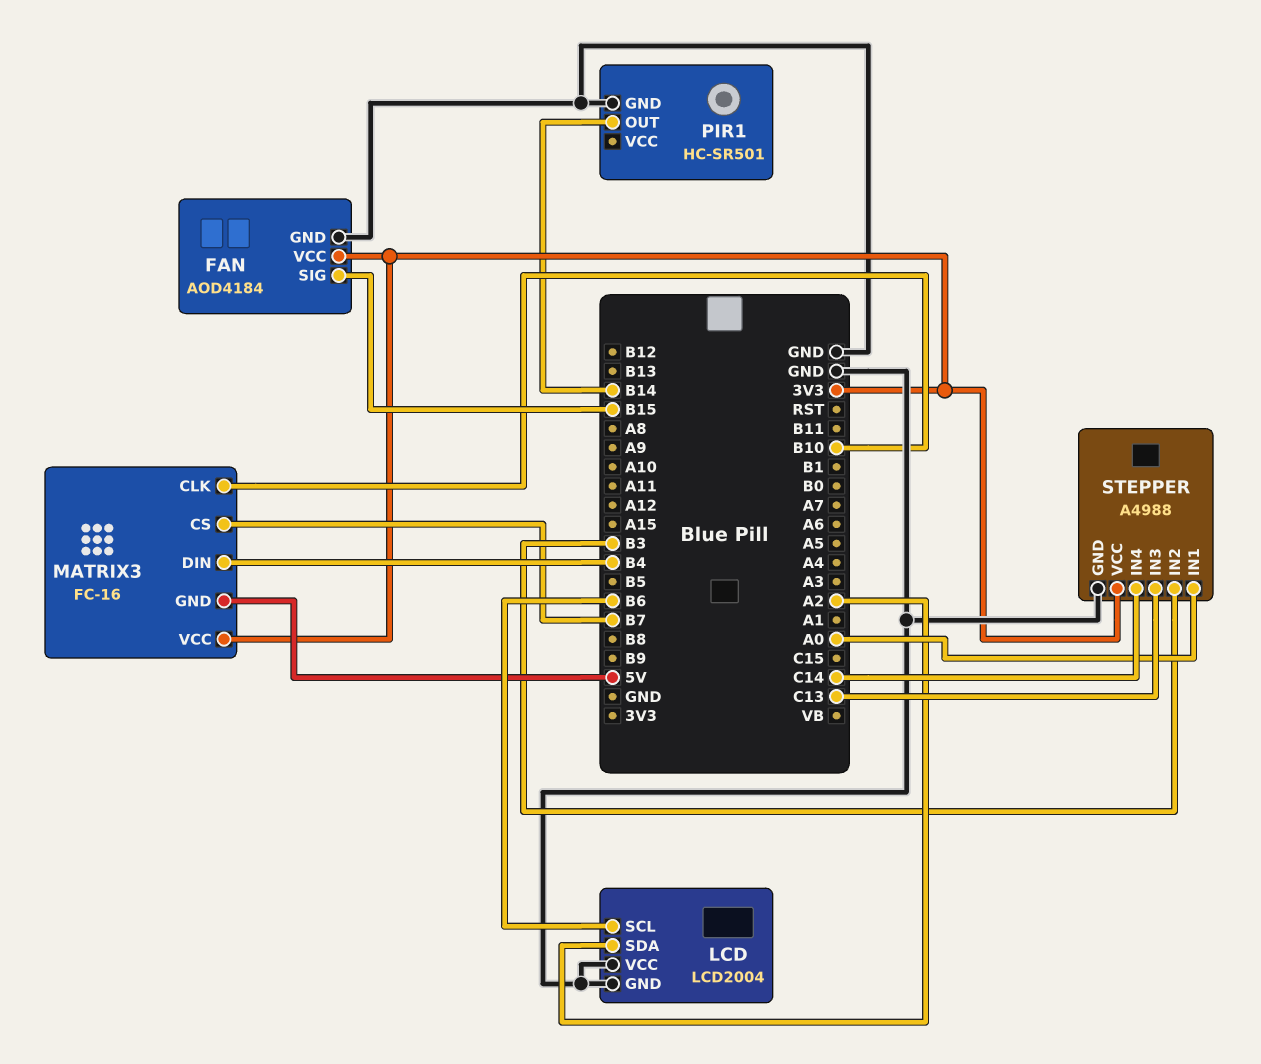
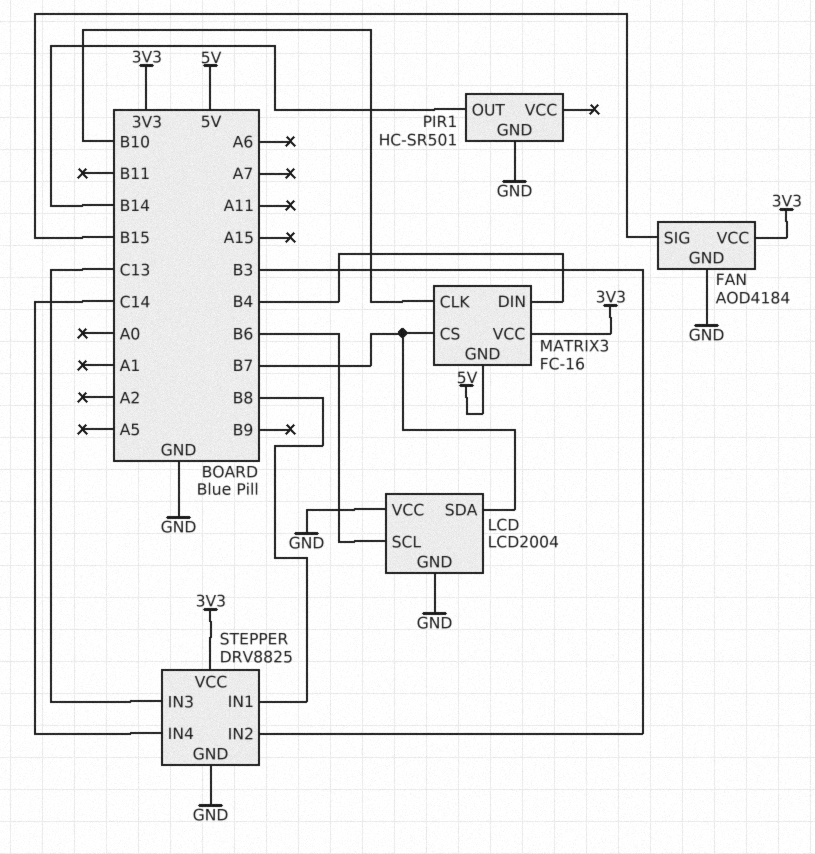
LCD pin SDA: A2 -> B7
STEPPER: A4988 -> DRV8825
STEPPER pin IN1: A0 -> B8

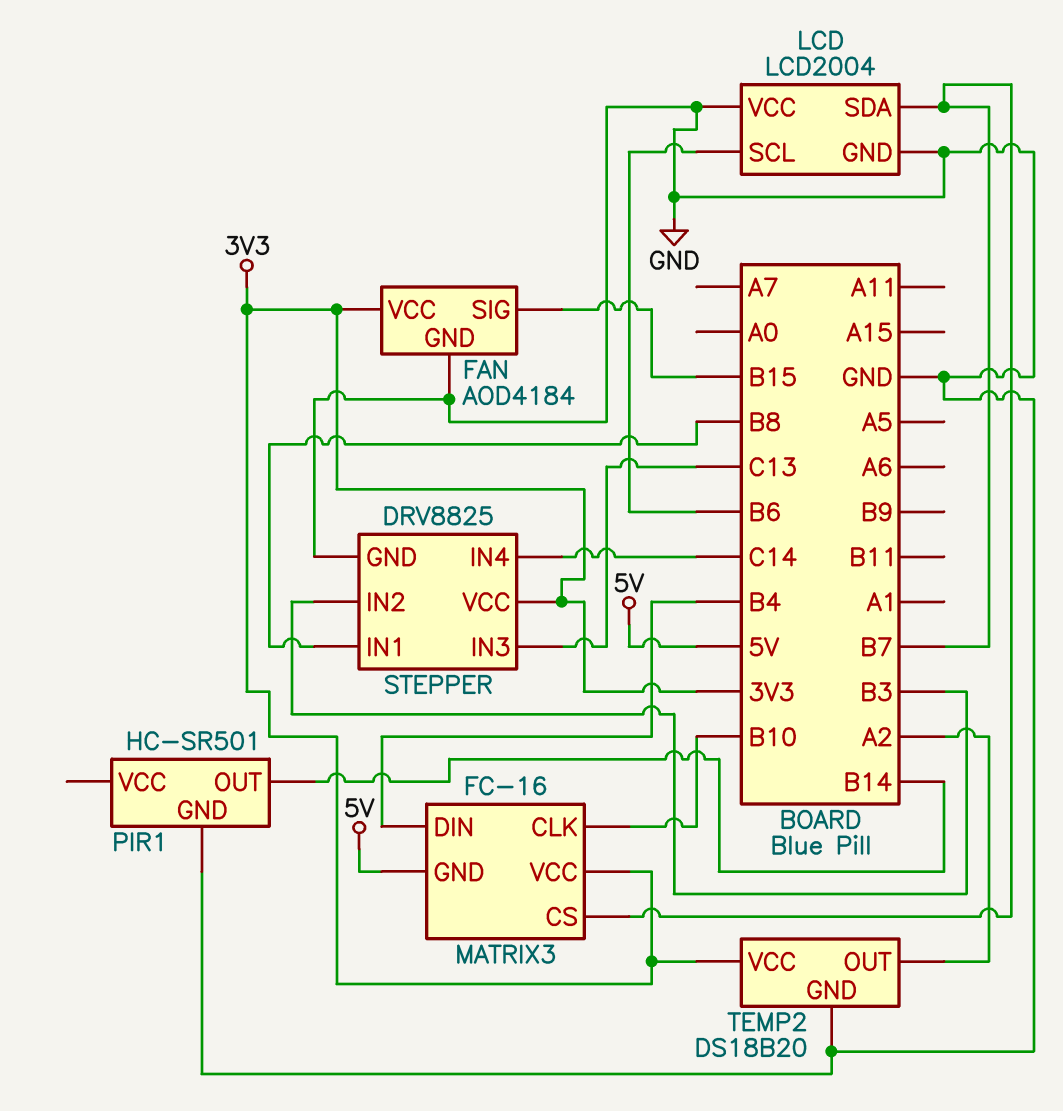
TEMP2: none -> DS18B20
TEMP2 pin GND: none -> GND
TEMP2 pin OUT: none -> A2
TEMP2 pin VCC: none -> 3V3

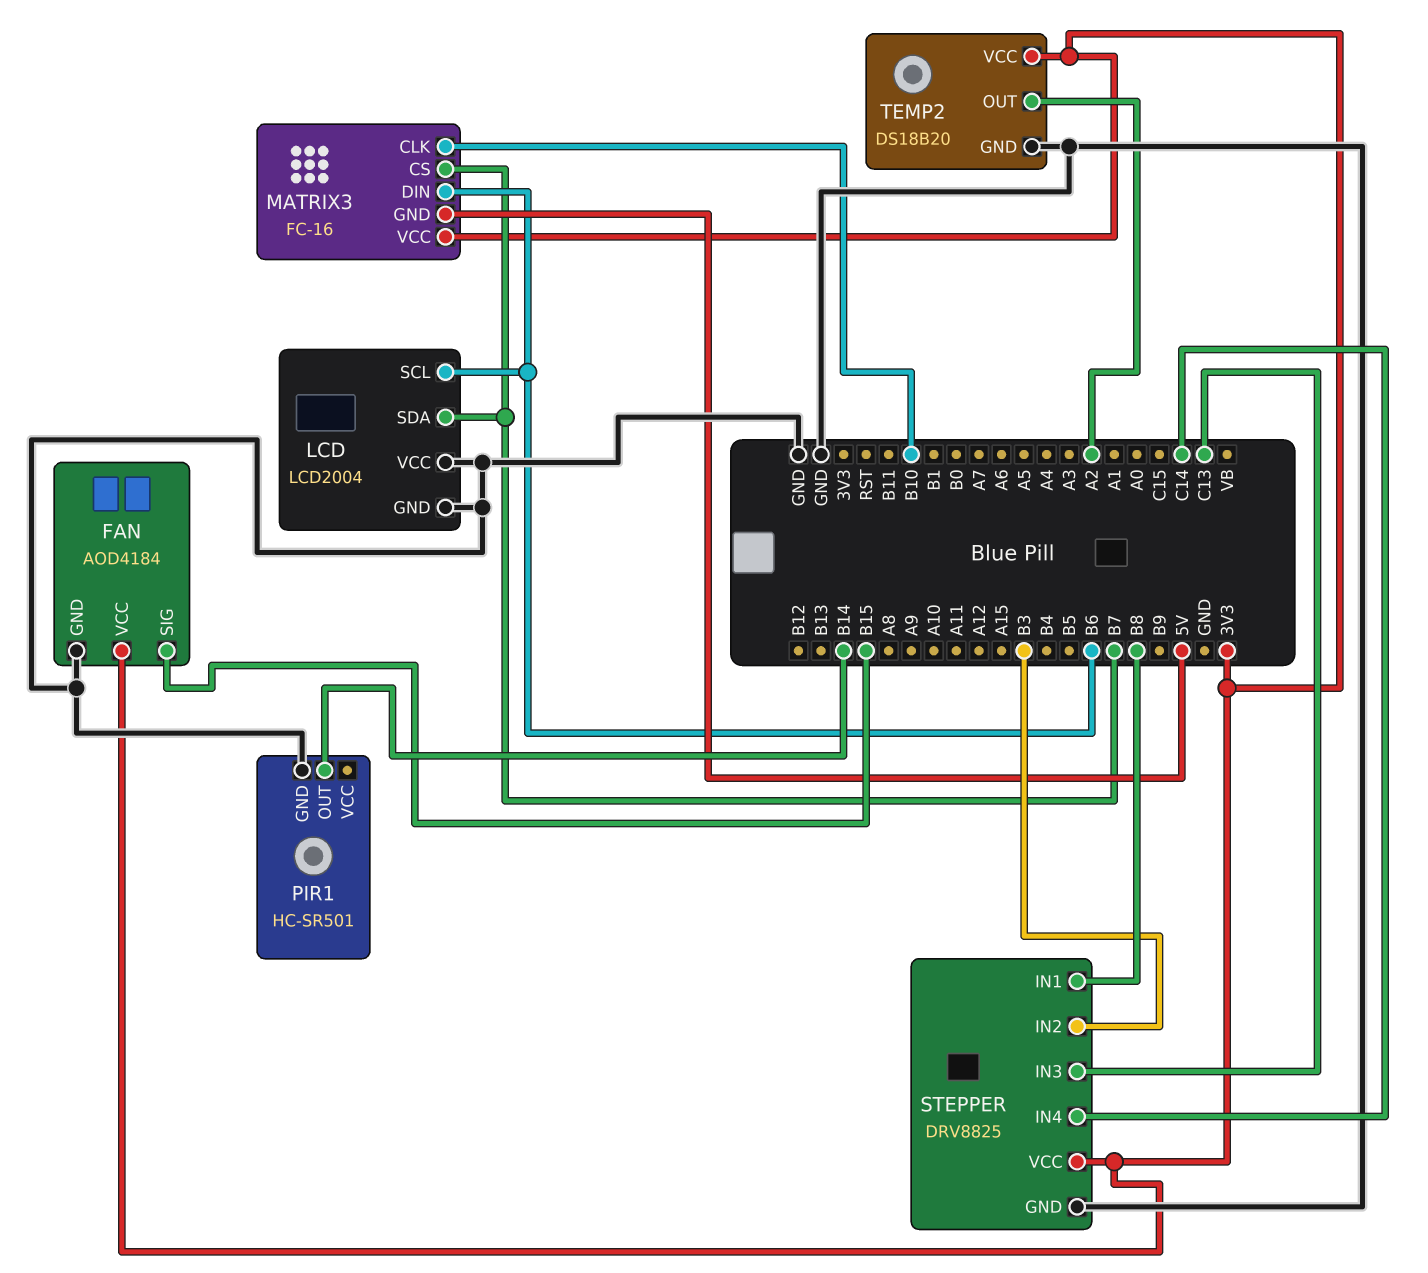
MATRIX3 pin DIN: B4 -> B6

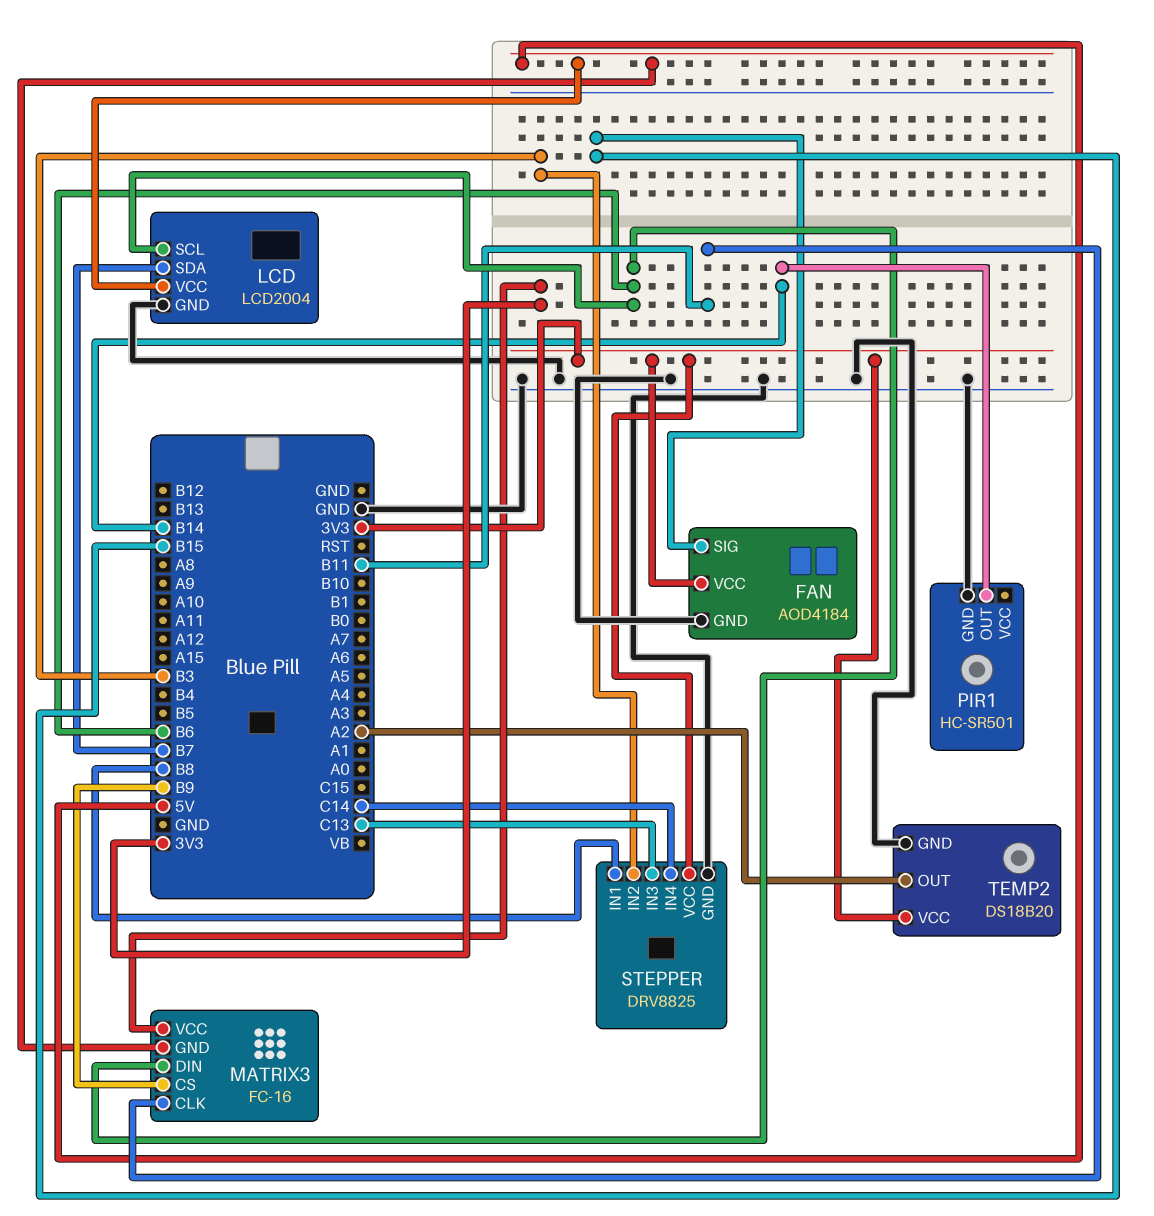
LCD pin VCC: GND -> 5V
MATRIX3 pin CLK: B10 -> B11
MATRIX3 pin CS: B7 -> B9

